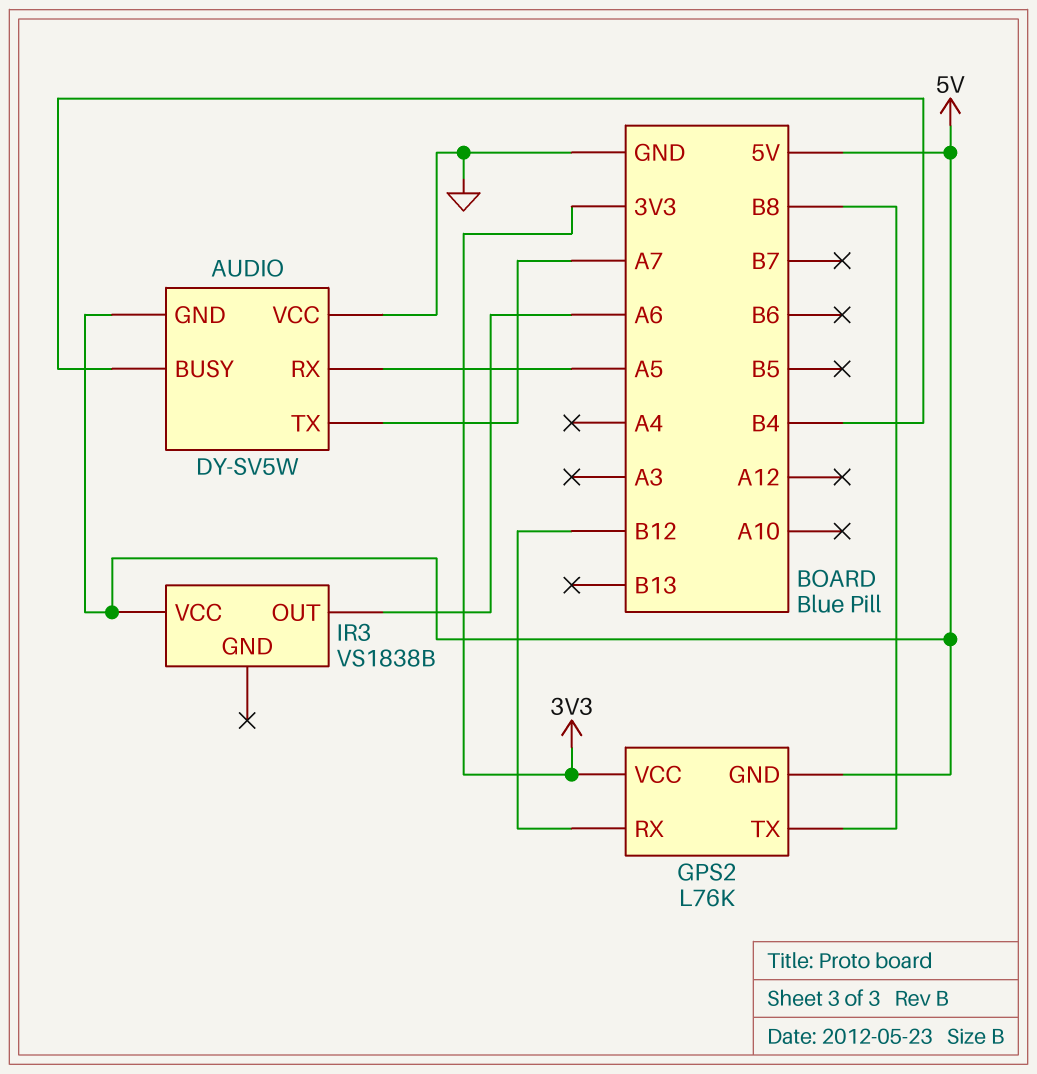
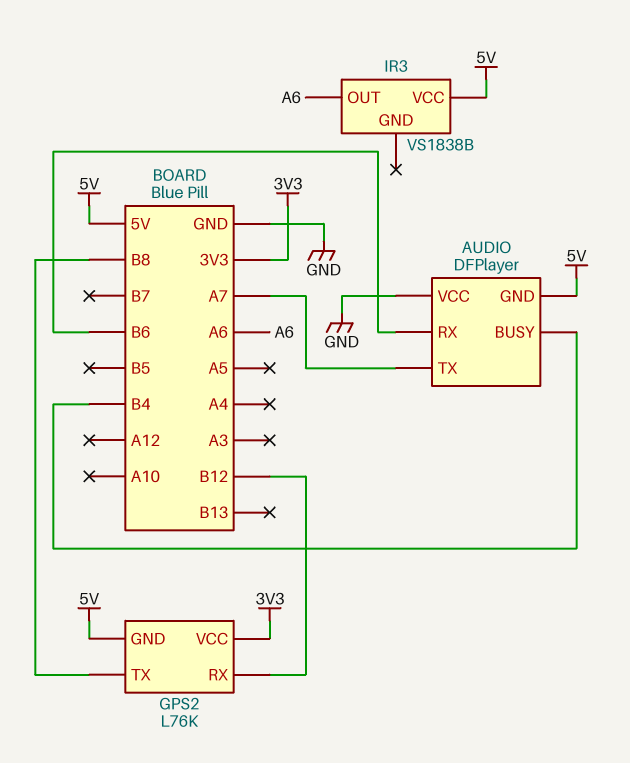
AUDIO: DY-SV5W -> DFPlayer
AUDIO pin RX: A5 -> B6

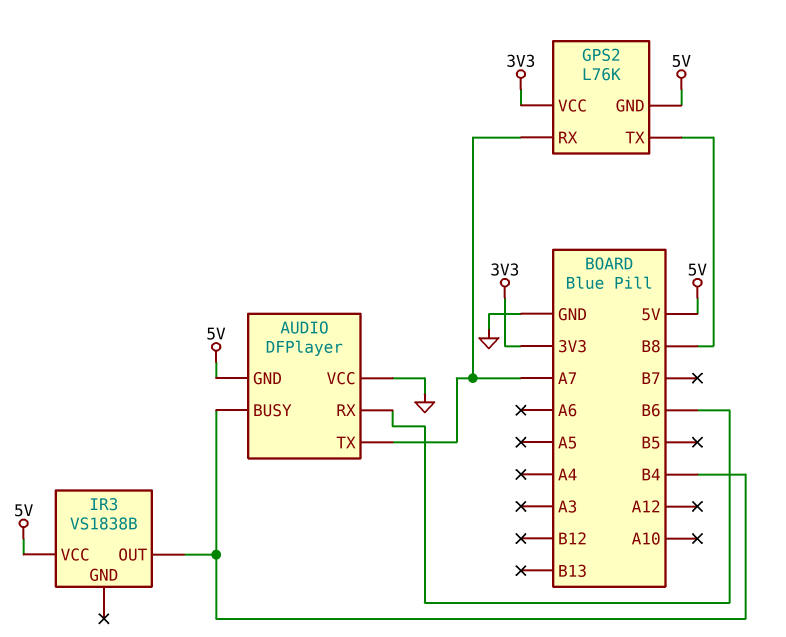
GPS2 pin RX: B12 -> A7
IR3 pin OUT: A6 -> B4

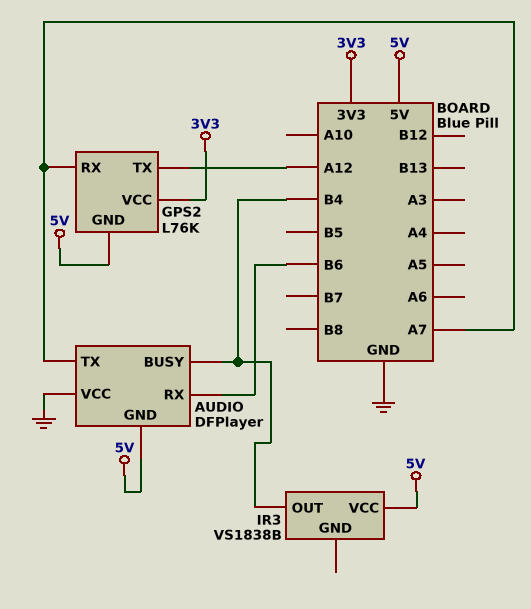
GPS2 pin TX: B8 -> A12

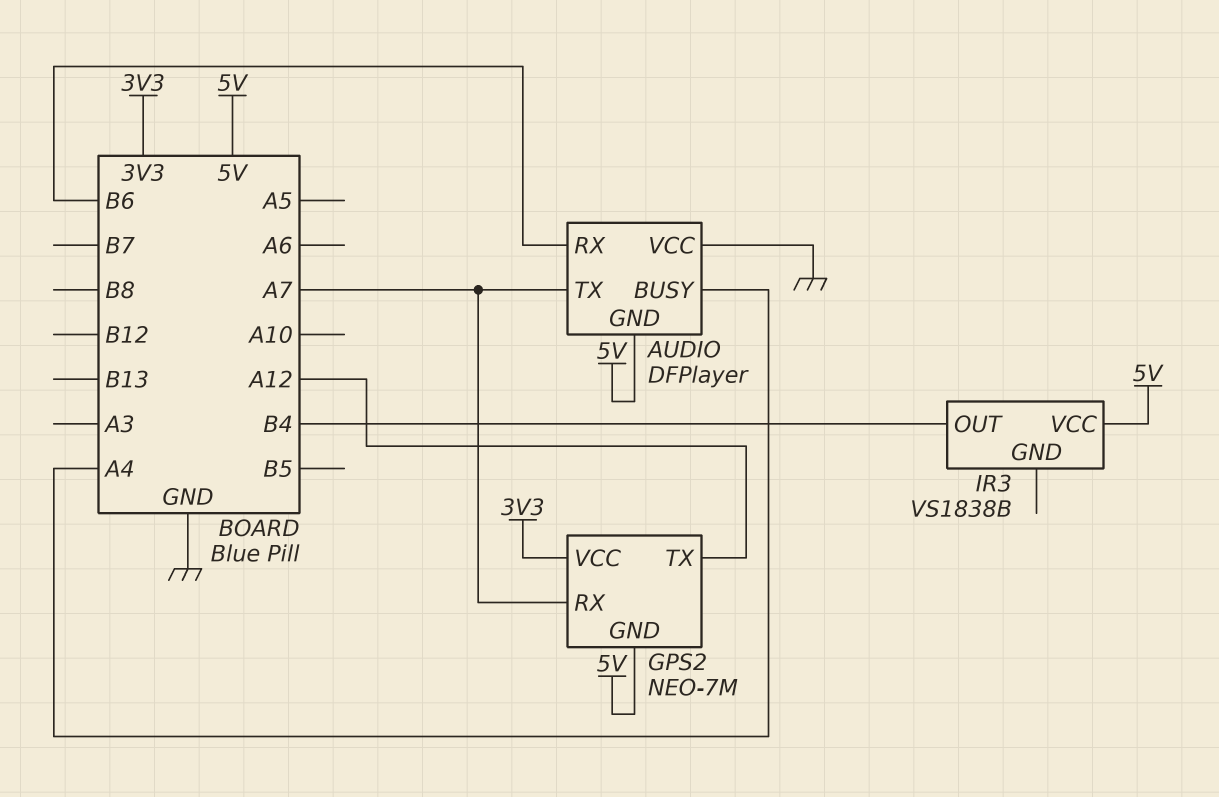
AUDIO pin BUSY: B4 -> A4
GPS2: L76K -> NEO-7M

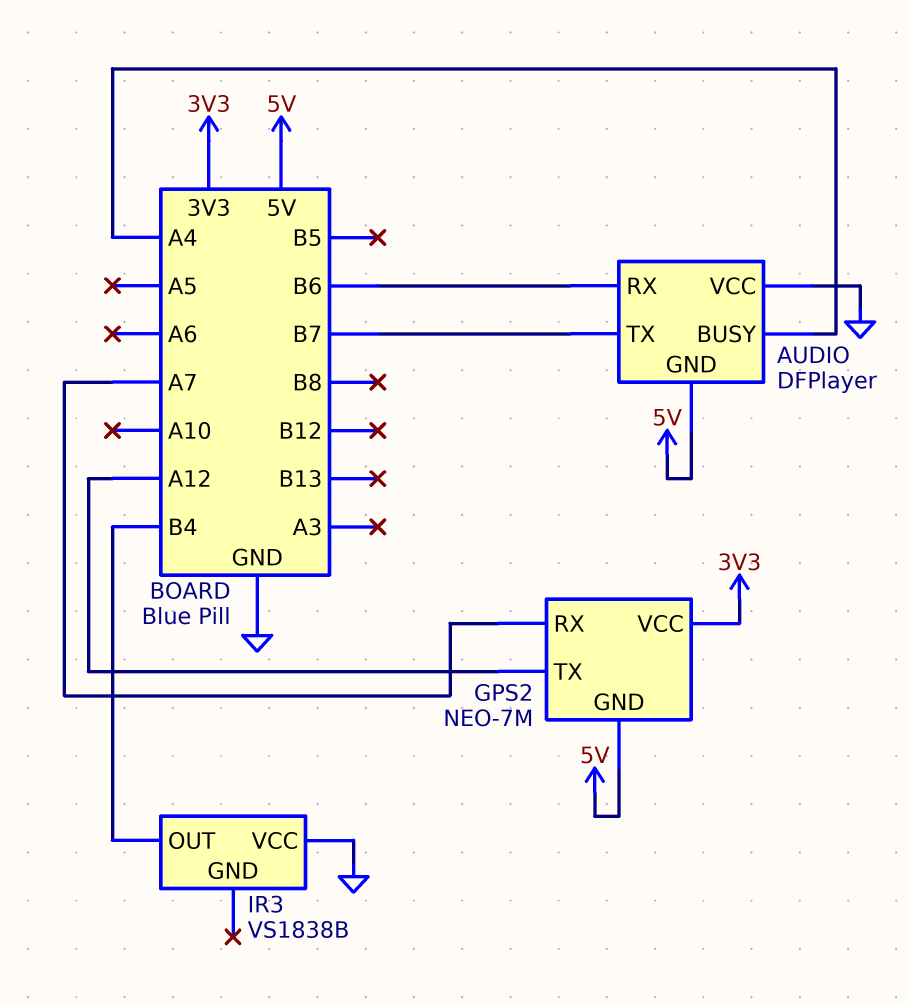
AUDIO pin TX: A7 -> B7
IR3 pin VCC: 5V -> GND

